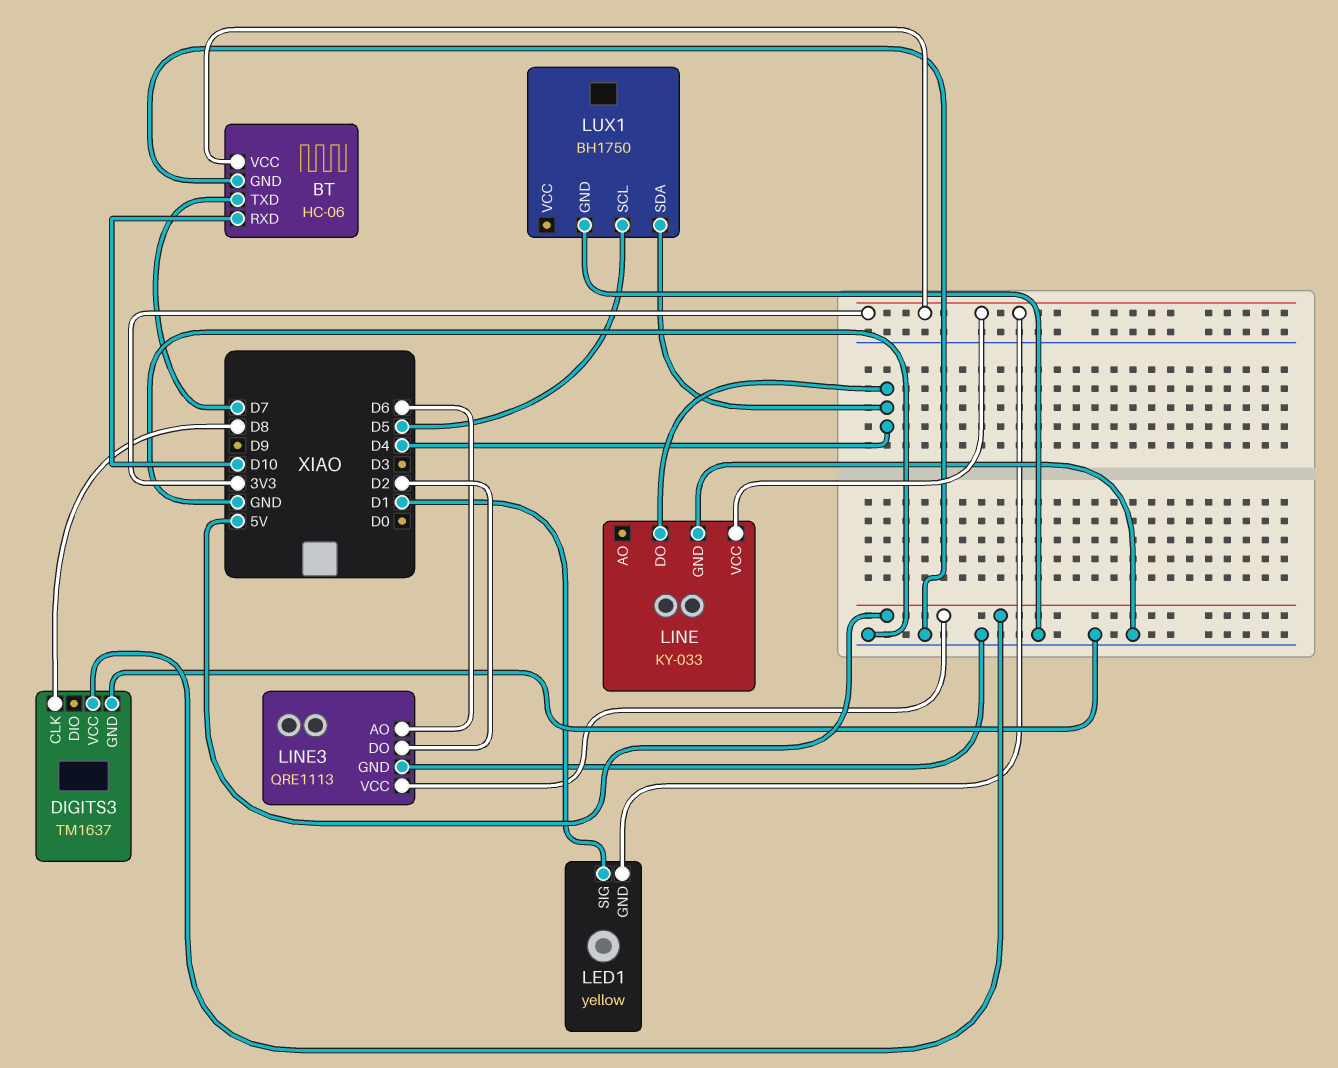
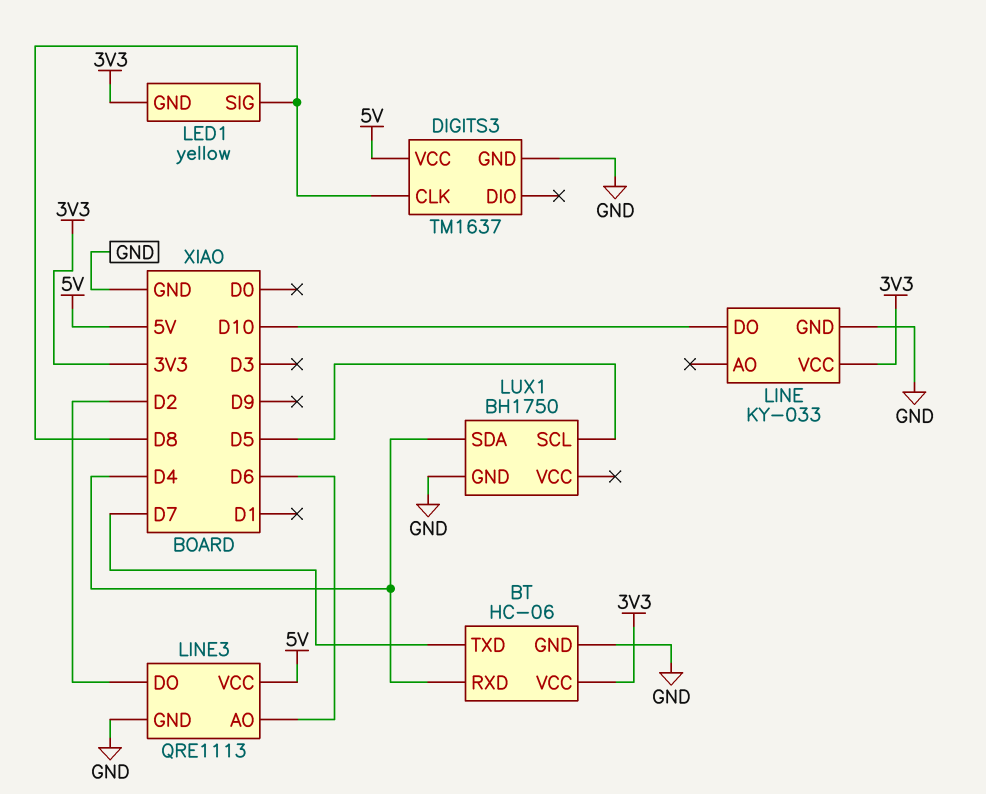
BT pin RXD: D10 -> D4
LED1 pin SIG: D1 -> D8
LINE pin DO: D4 -> D10

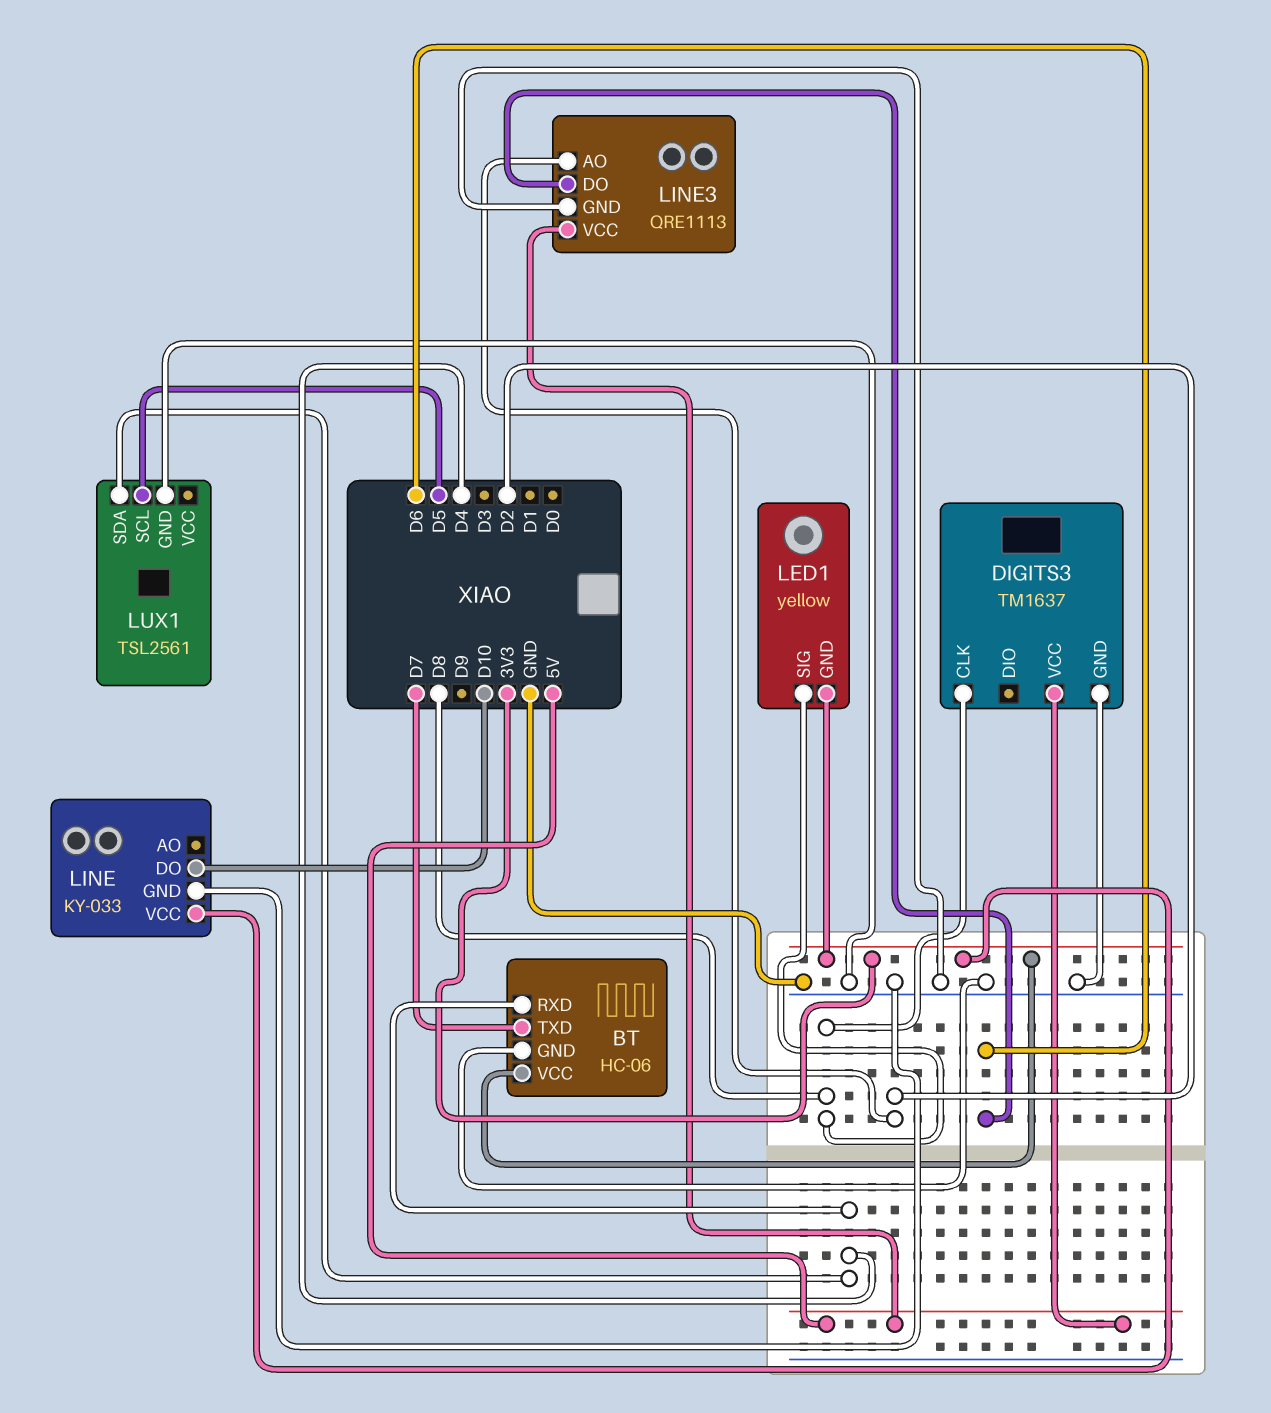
LINE3 pin AO: D6 -> D2
LINE3 pin DO: D2 -> D6
LUX1: BH1750 -> TSL2561

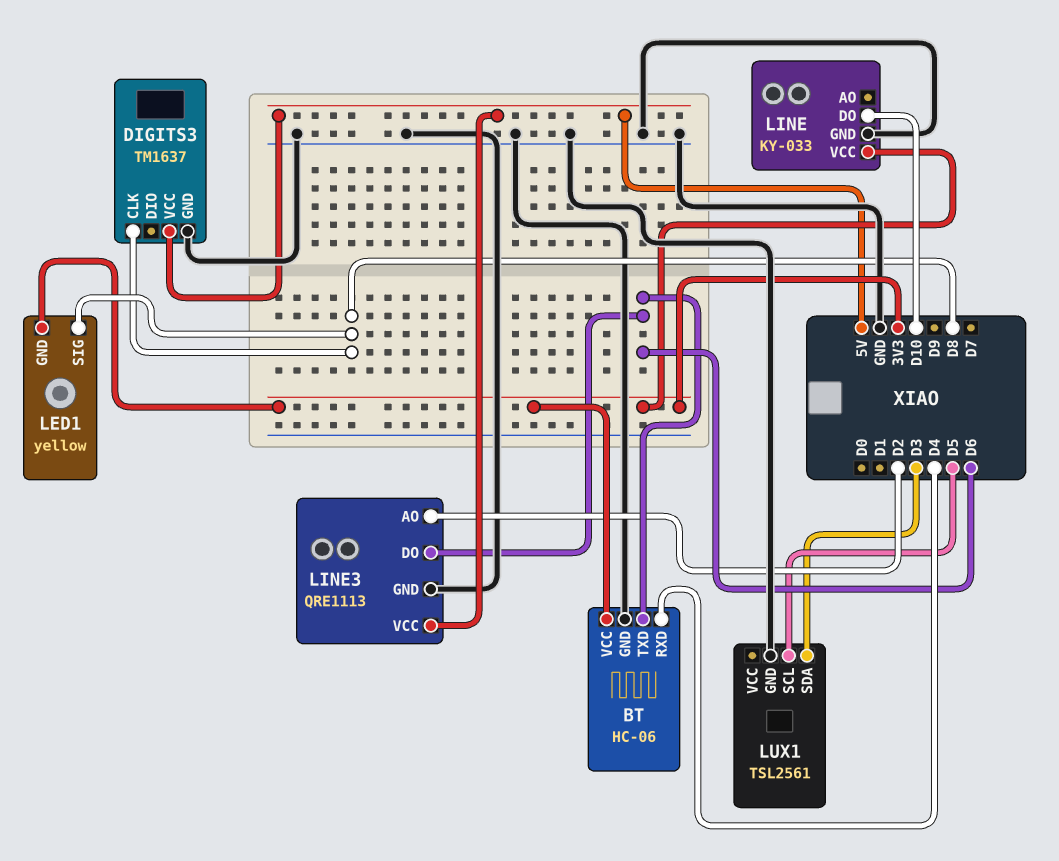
BT pin TXD: D7 -> D6
LUX1 pin SDA: D4 -> D3

